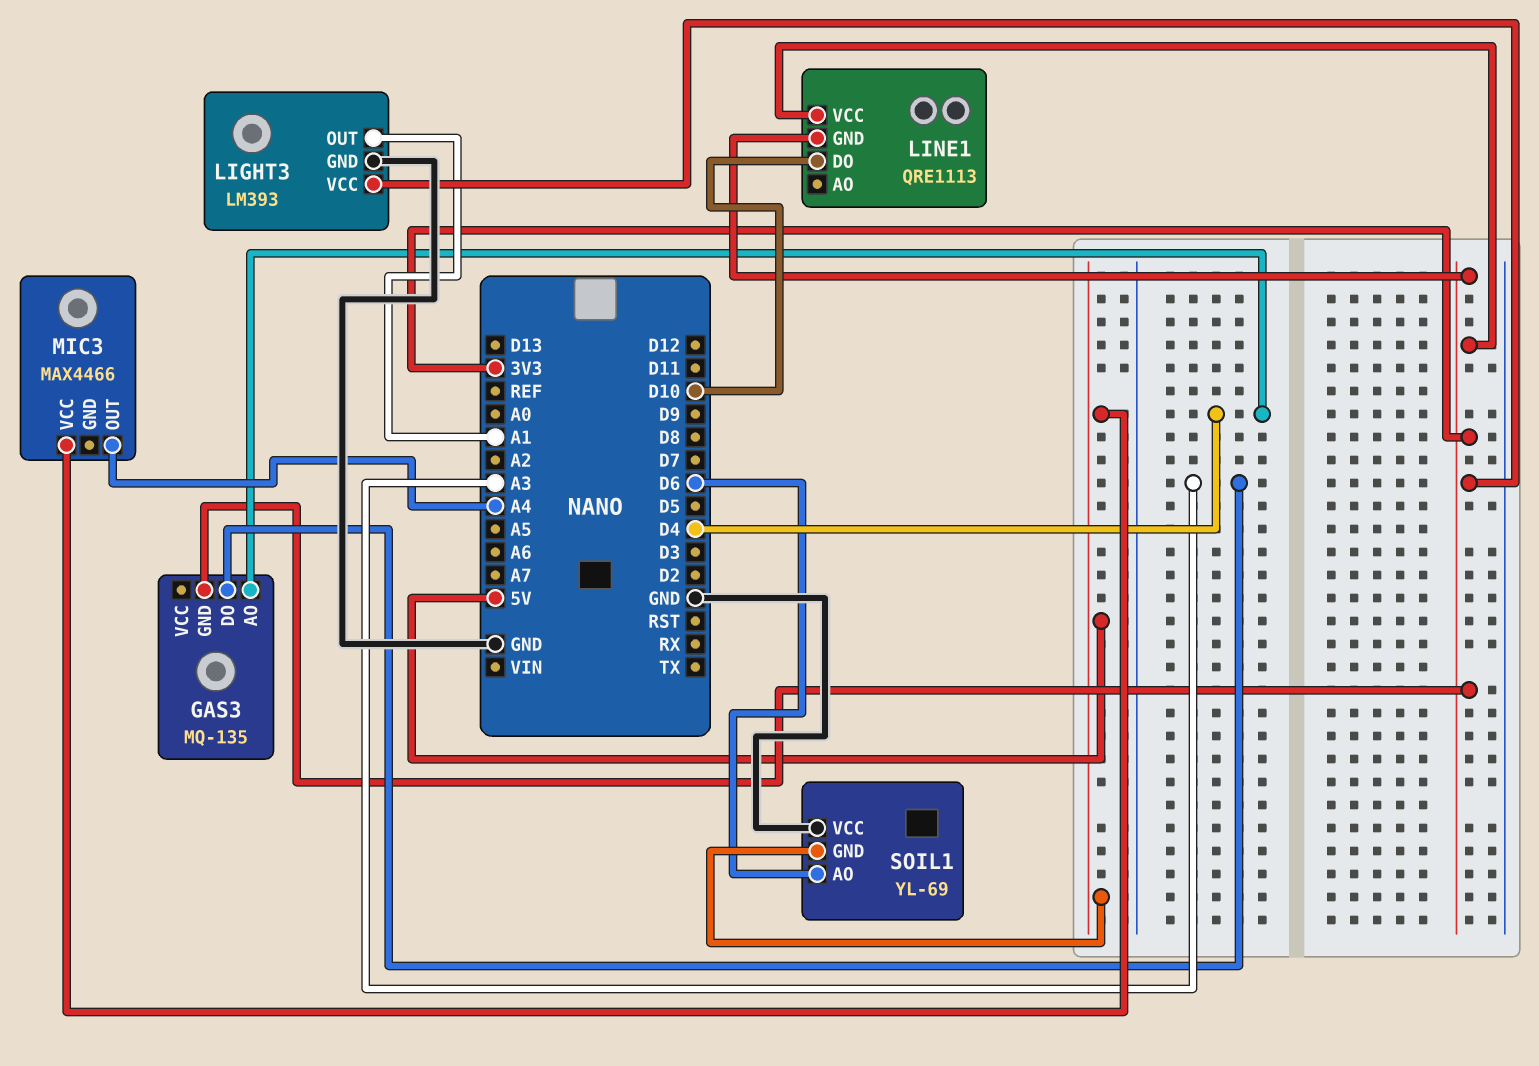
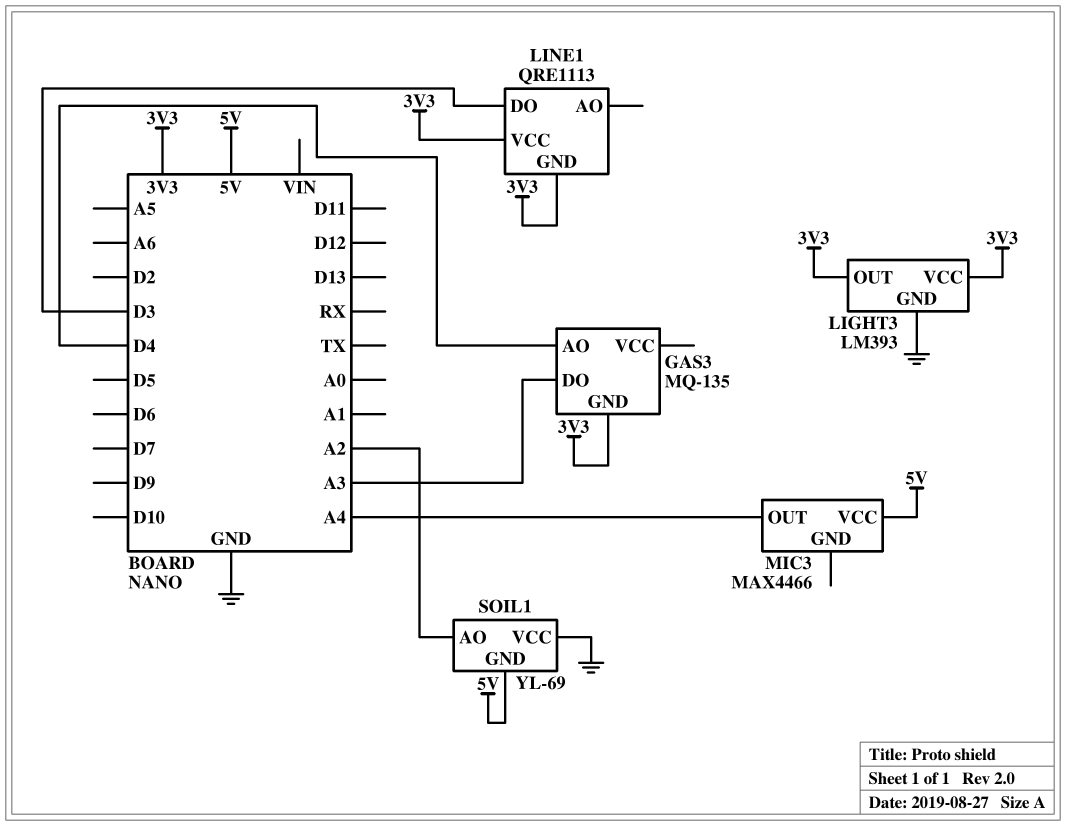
LIGHT3 pin OUT: A1 -> 3V3
LINE1 pin DO: D10 -> D3
SOIL1 pin AO: D6 -> A2

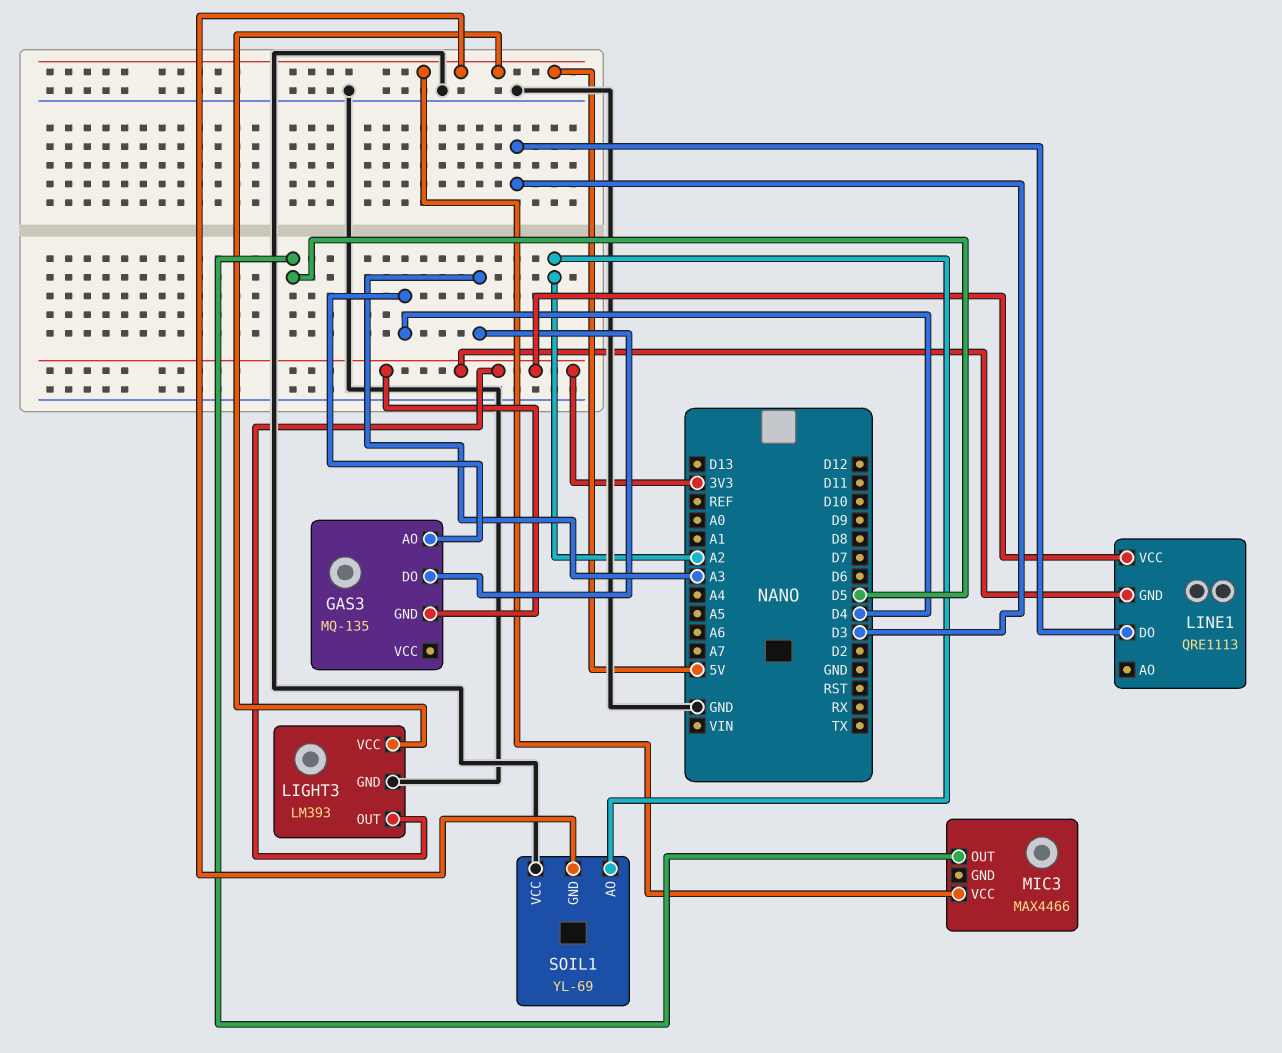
LIGHT3 pin VCC: 3V3 -> 5V
MIC3 pin OUT: A4 -> D5

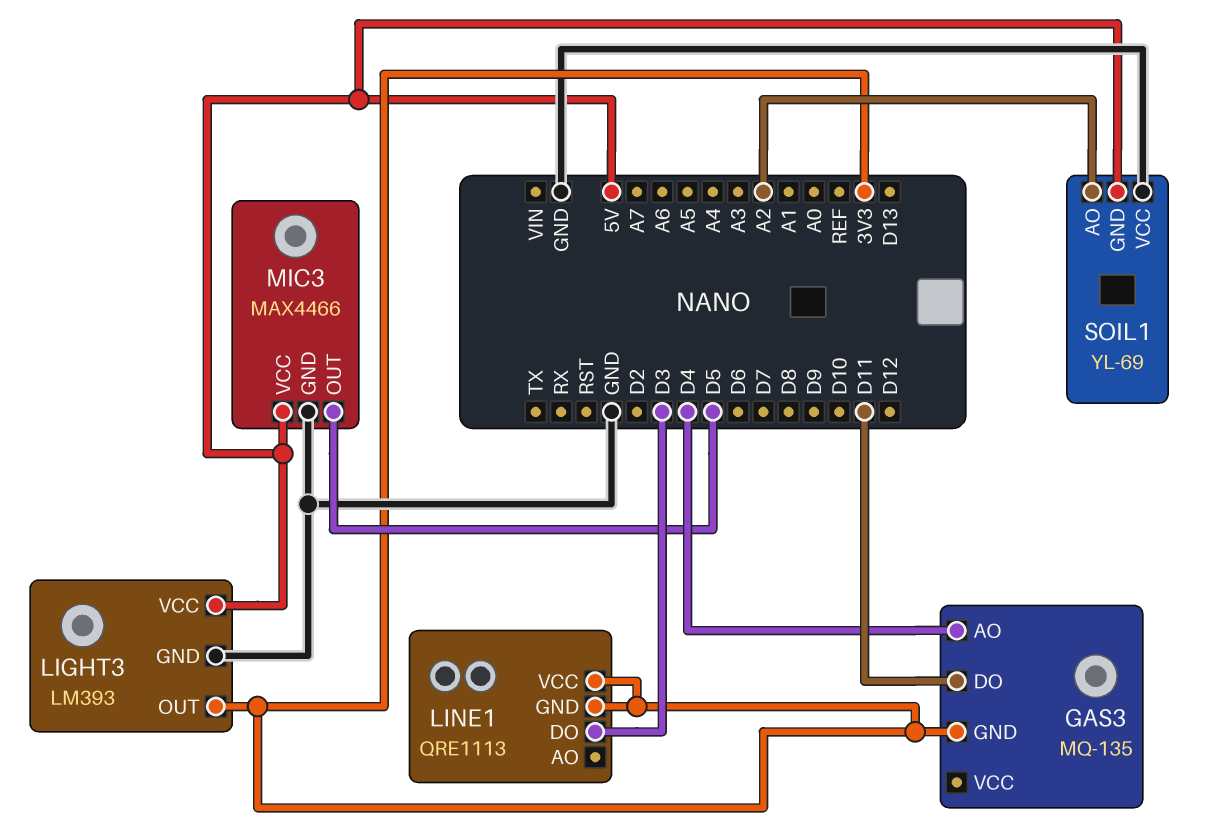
GAS3 pin DO: A3 -> D11
MIC3 pin GND: none -> GND

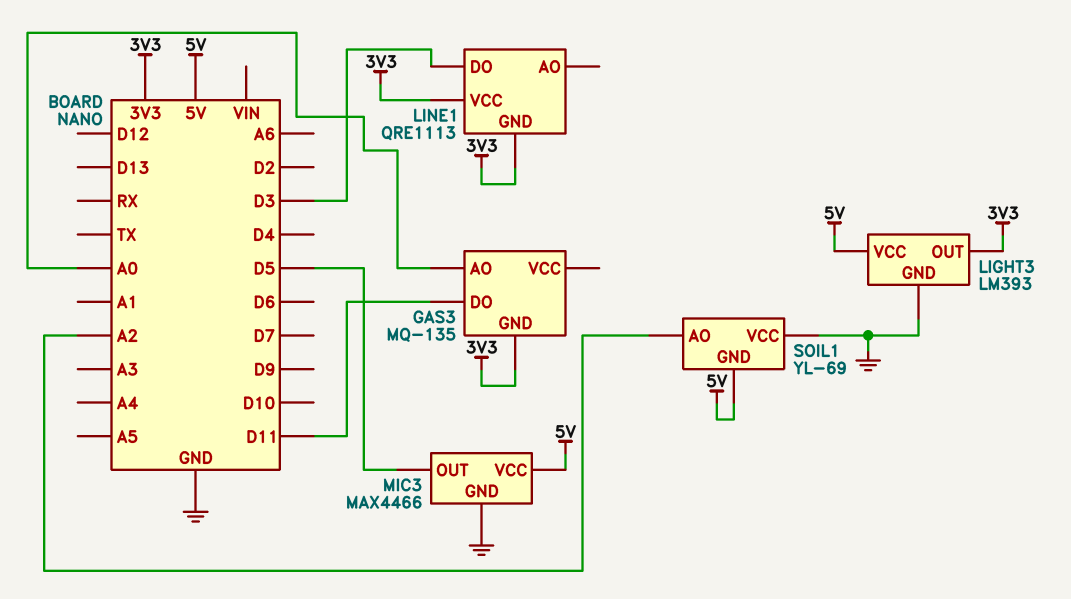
GAS3 pin AO: D4 -> A0

